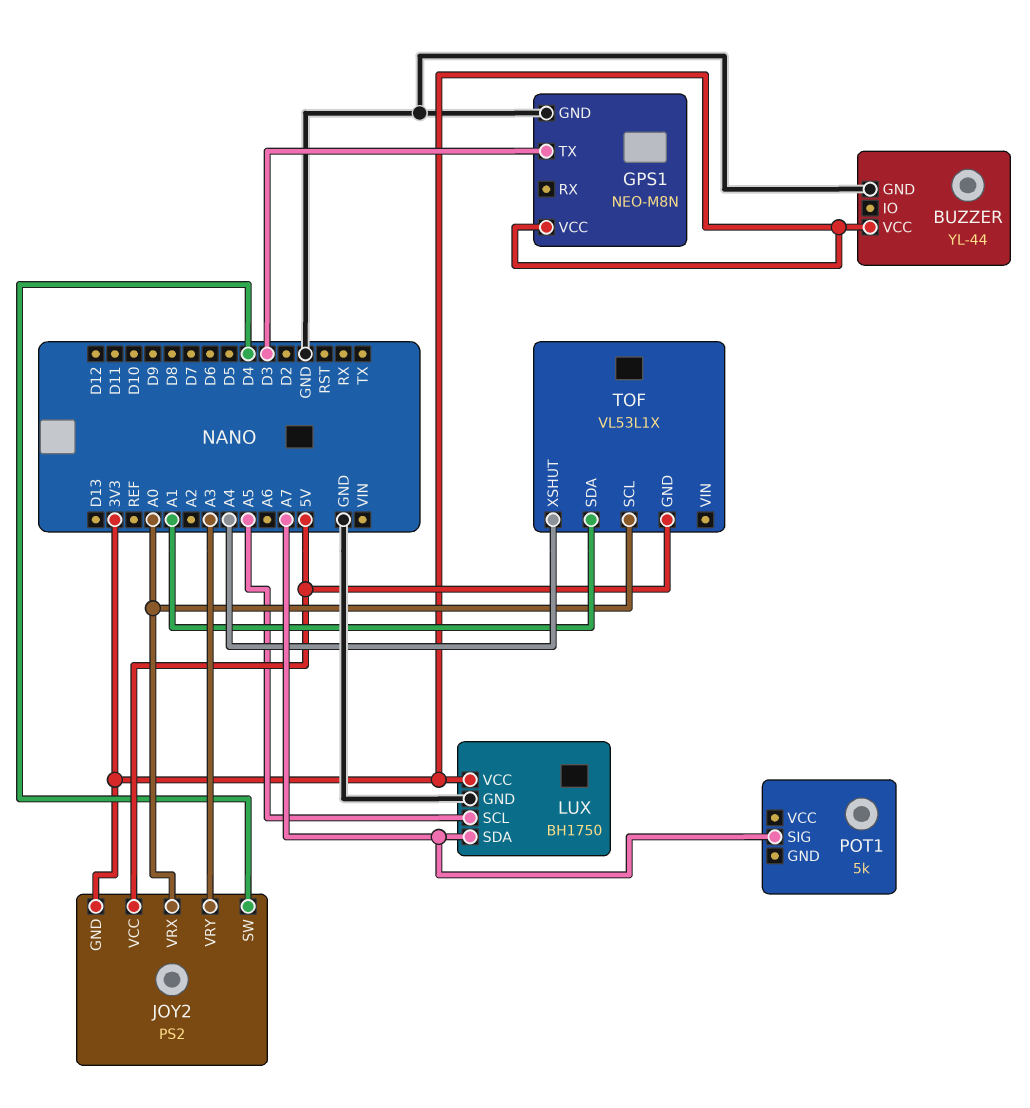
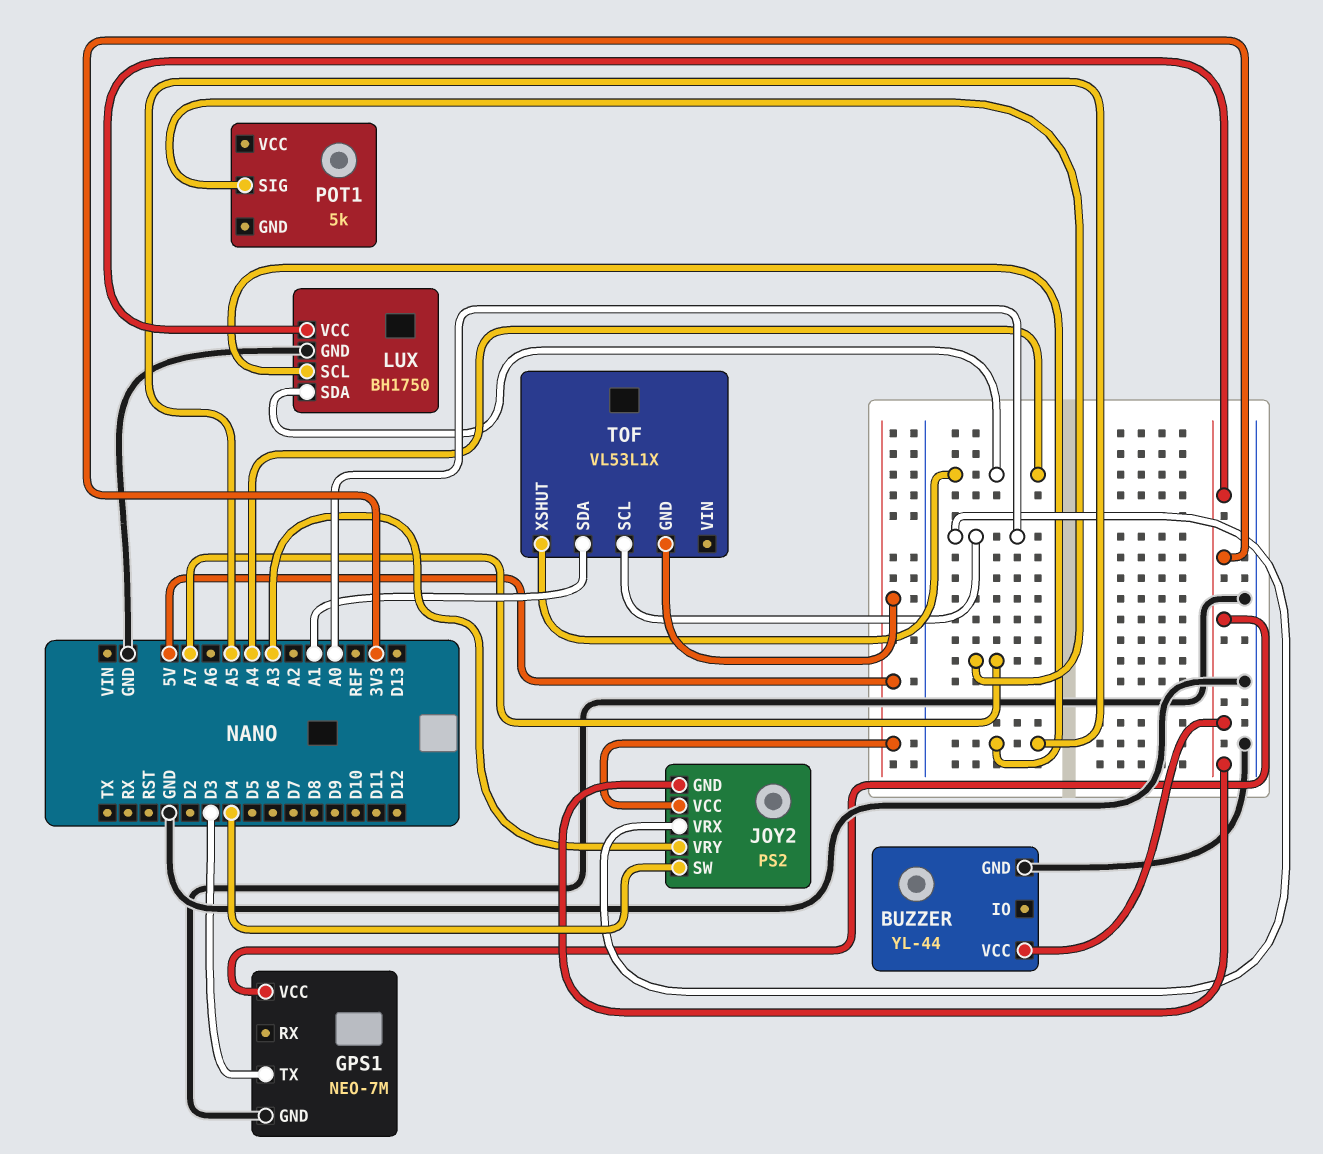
GPS1: NEO-M8N -> NEO-7M
LUX pin SDA: A7 -> A4

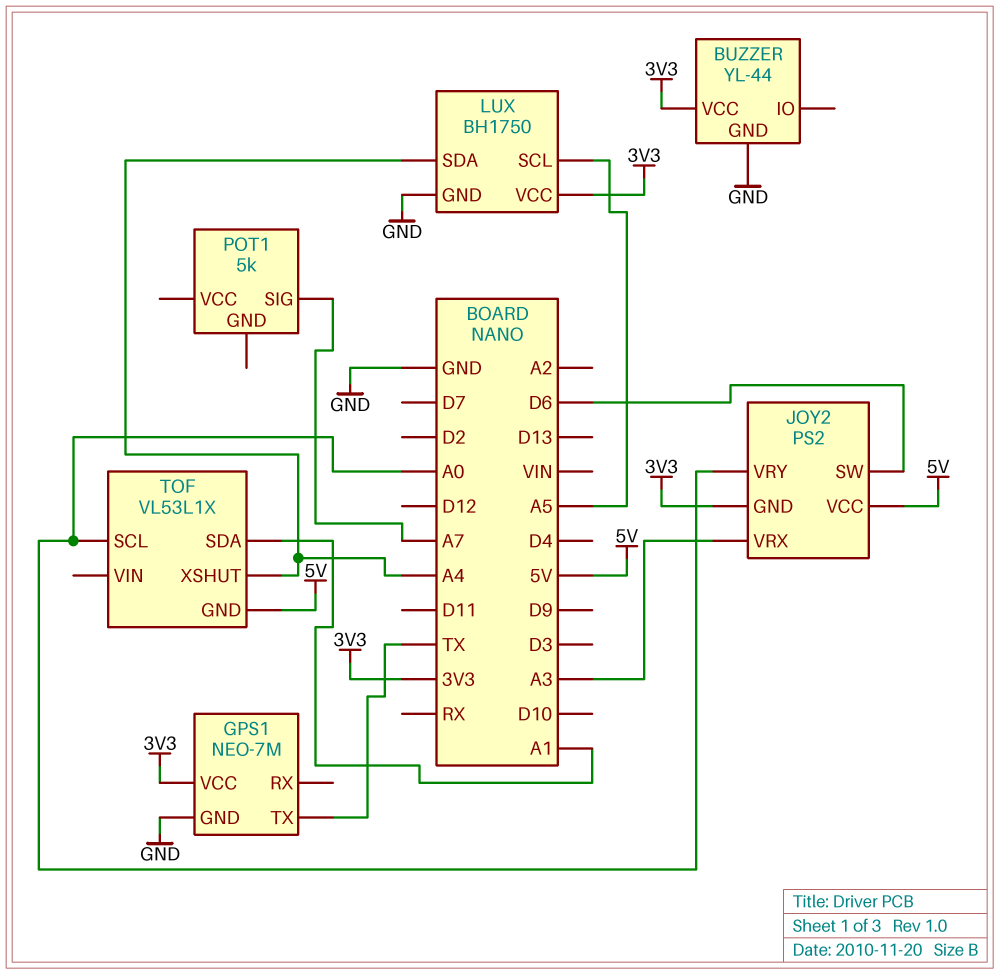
GPS1 pin TX: D3 -> TX
JOY2 pin SW: D4 -> D6
JOY2 pin VRX: A0 -> A3
JOY2 pin VRY: A3 -> A0

